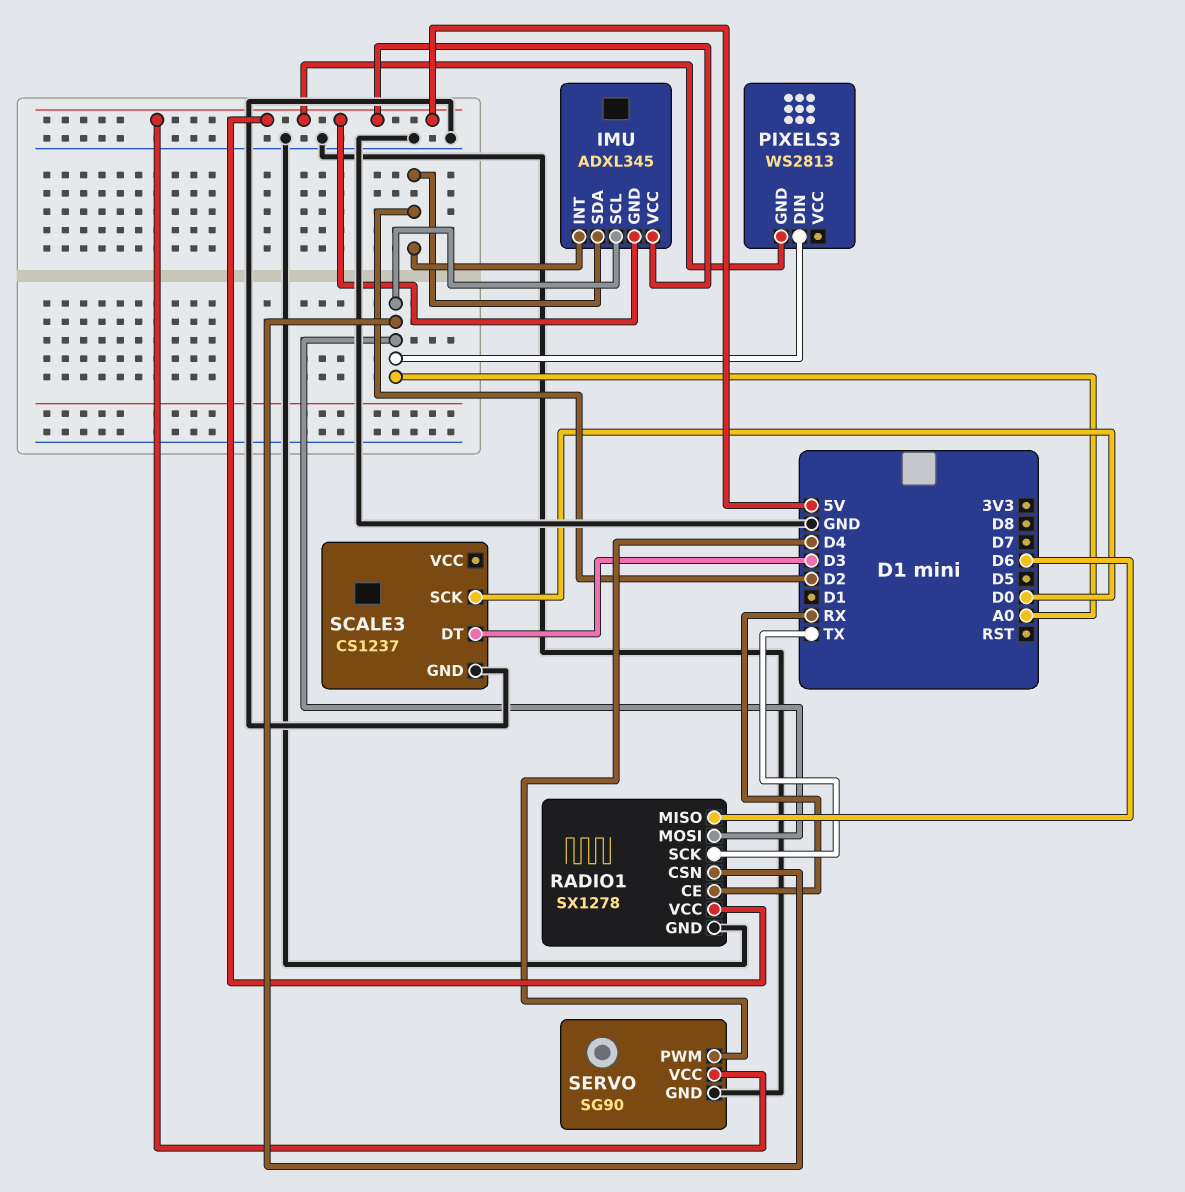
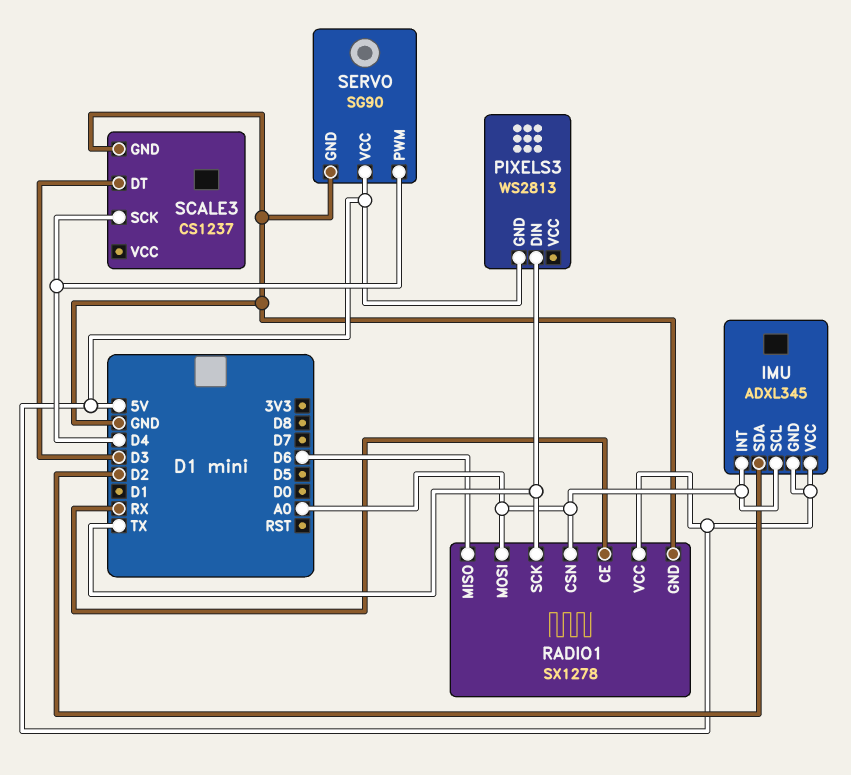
IMU pin INT: D2 -> A0
PIXELS3 pin DIN: A0 -> TX
SCALE3 pin SCK: D0 -> D4

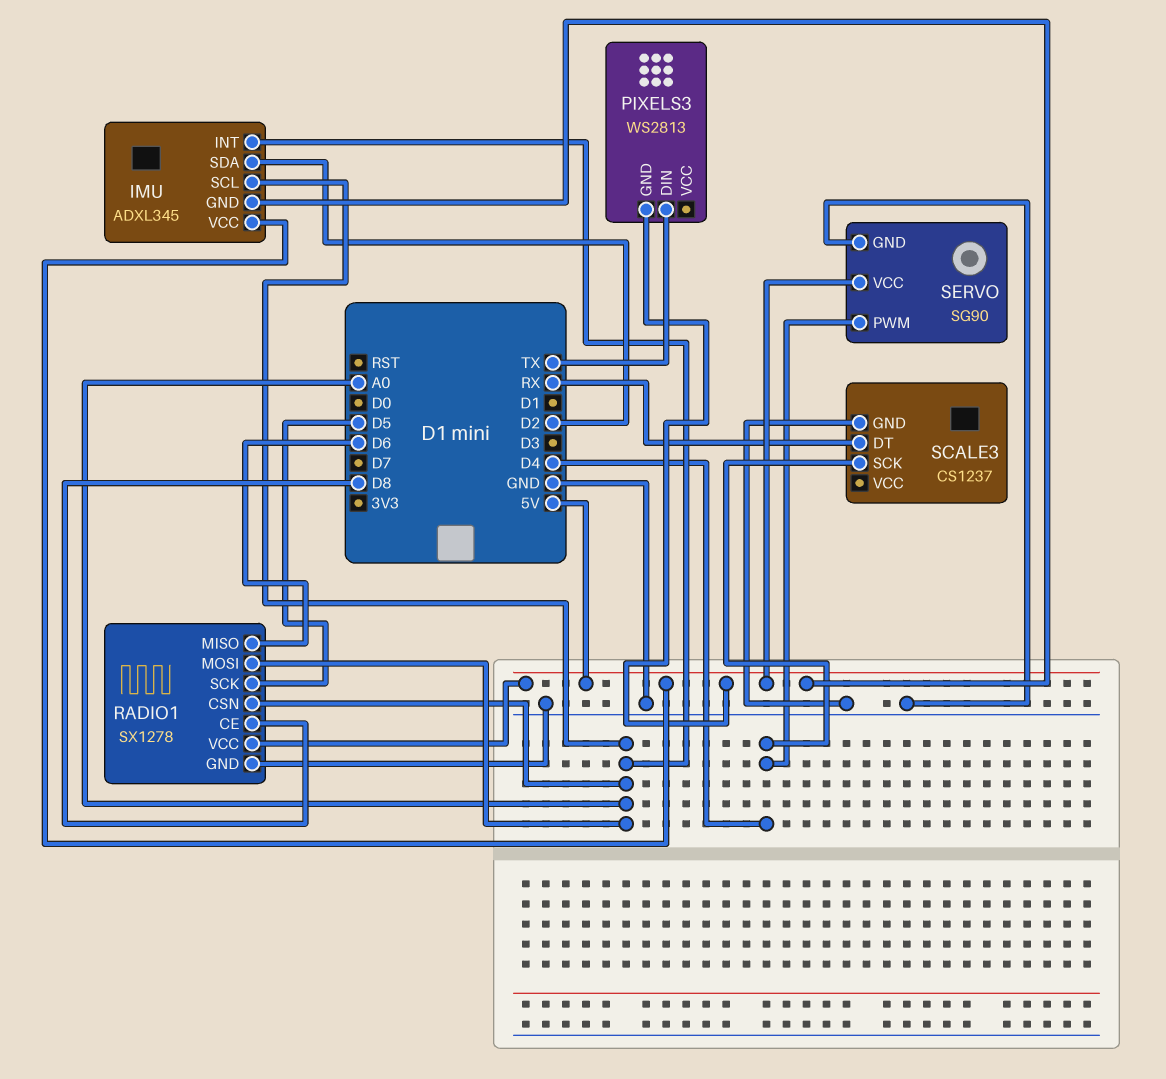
RADIO1 pin CE: RX -> D8
RADIO1 pin SCK: TX -> D5
SCALE3 pin DT: D3 -> RX

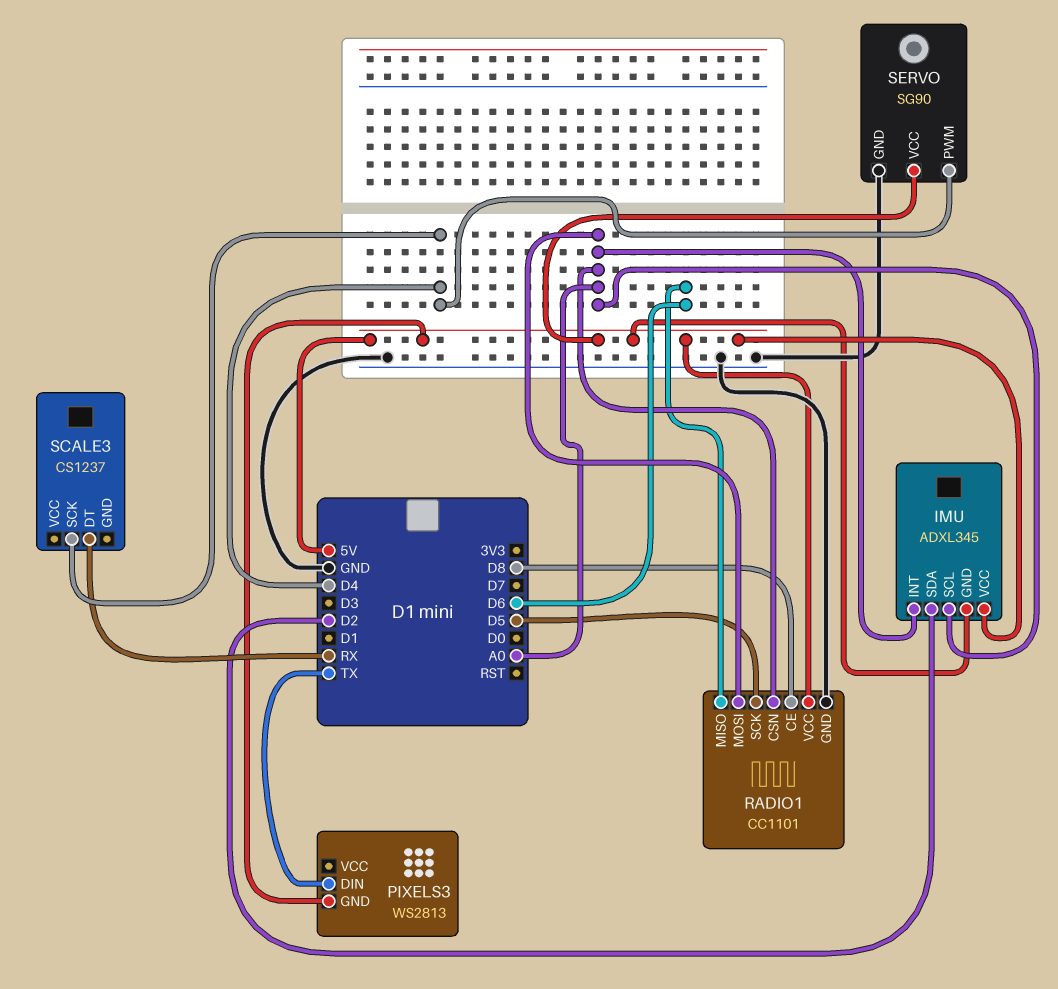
RADIO1: SX1278 -> CC1101
SCALE3 pin GND: GND -> none

